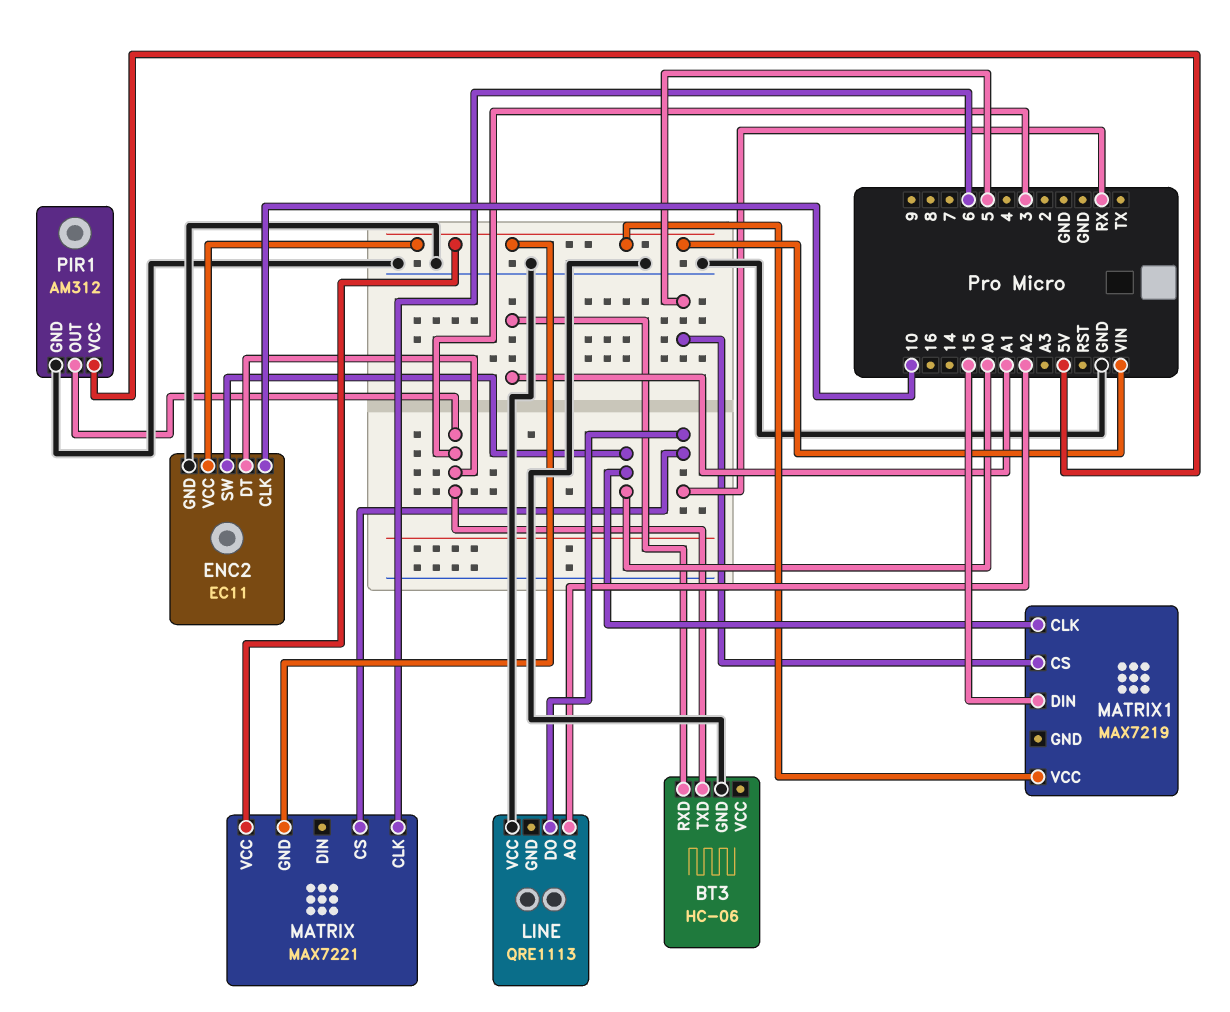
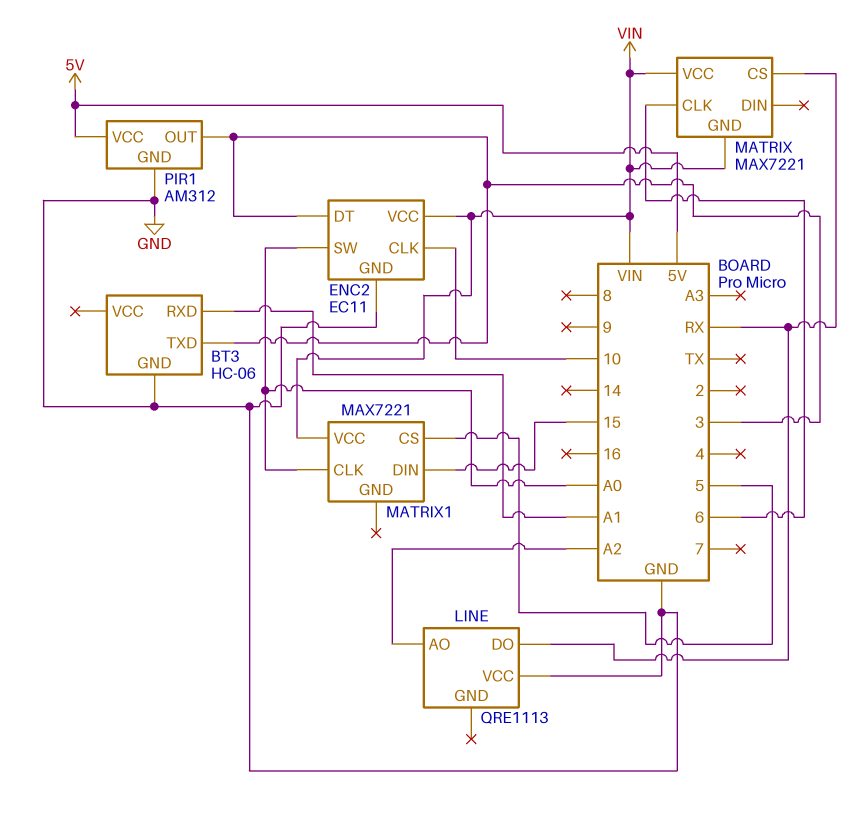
MATRIX1: MAX7219 -> MAX7221

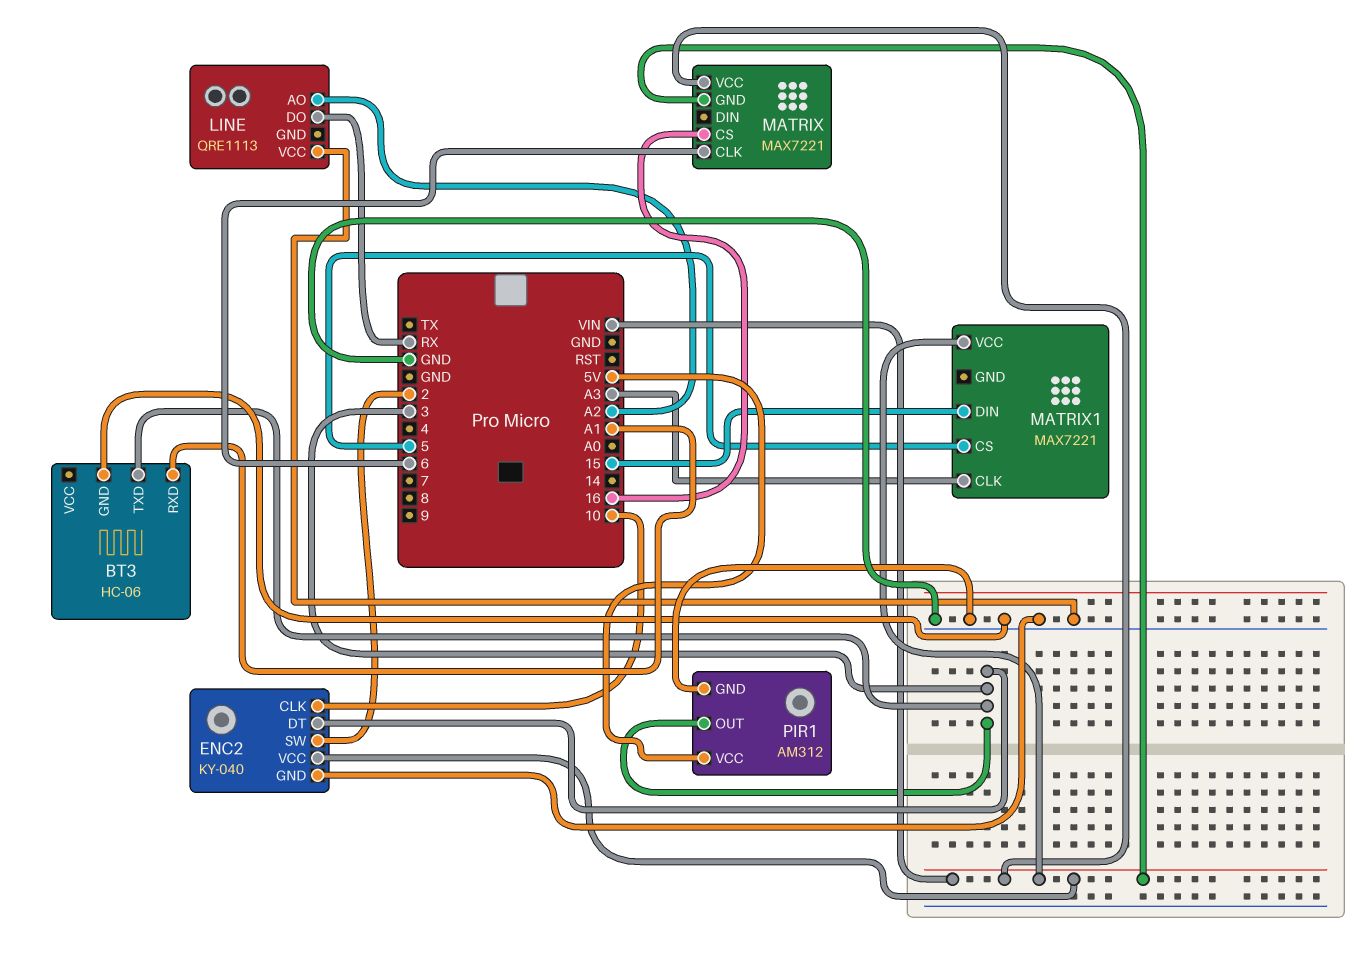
ENC2: EC11 -> KY-040
ENC2 pin SW: A0 -> 2
MATRIX pin CS: RX -> 16
MATRIX1 pin CLK: A0 -> A3

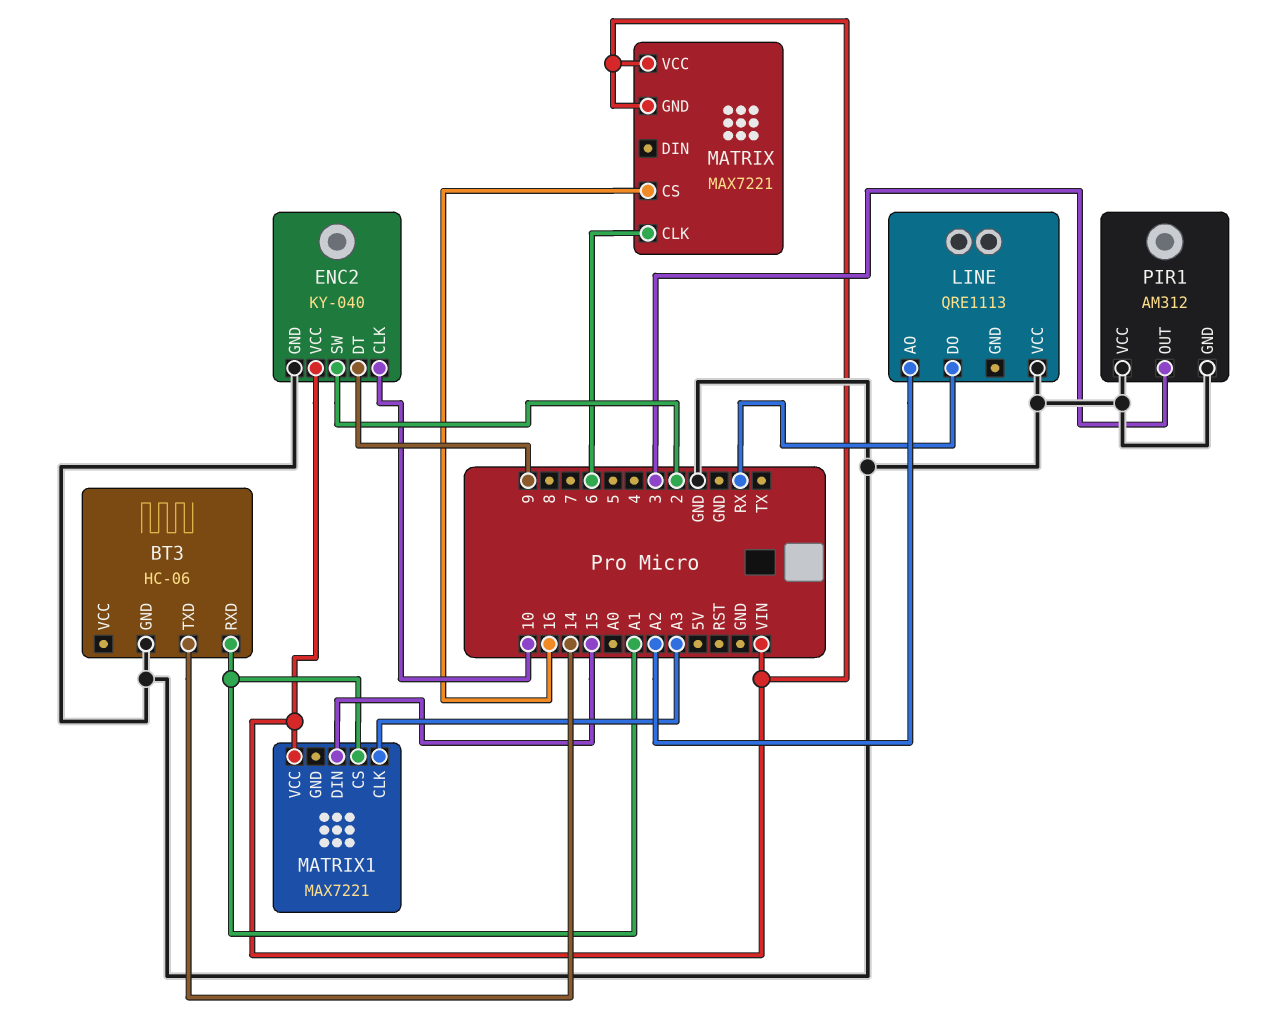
BT3 pin TXD: 3 -> 14
ENC2 pin DT: 3 -> 9
MATRIX1 pin CS: 5 -> A1
PIR1 pin VCC: 5V -> GND

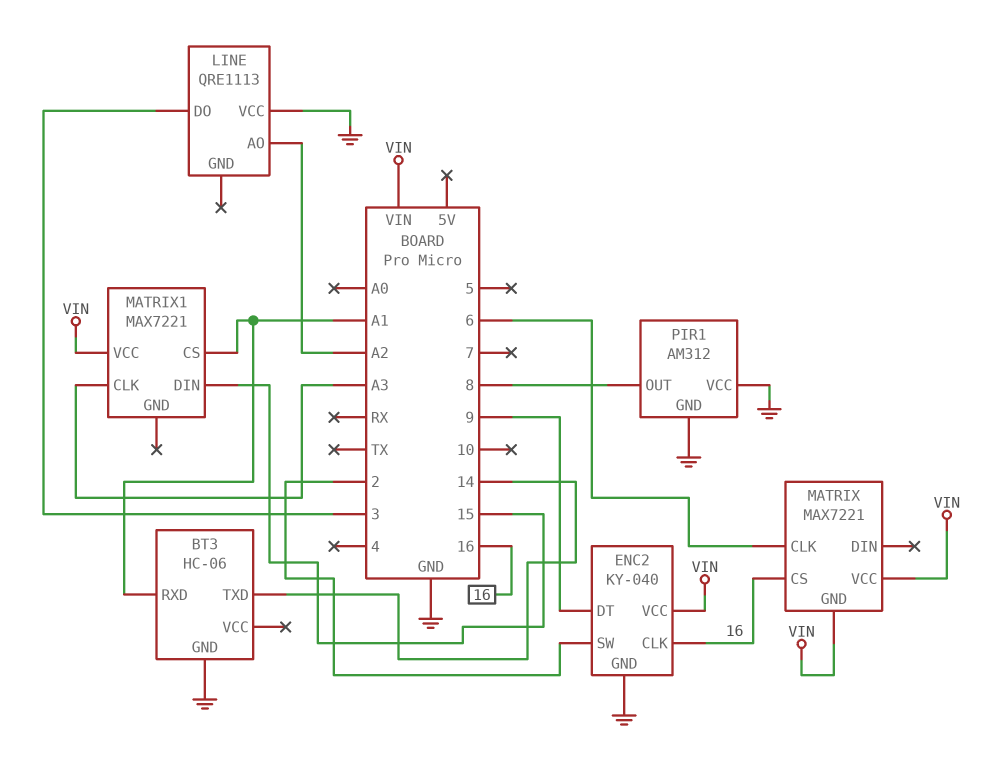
ENC2 pin CLK: 10 -> 16
LINE pin DO: RX -> 3
PIR1 pin OUT: 3 -> 8

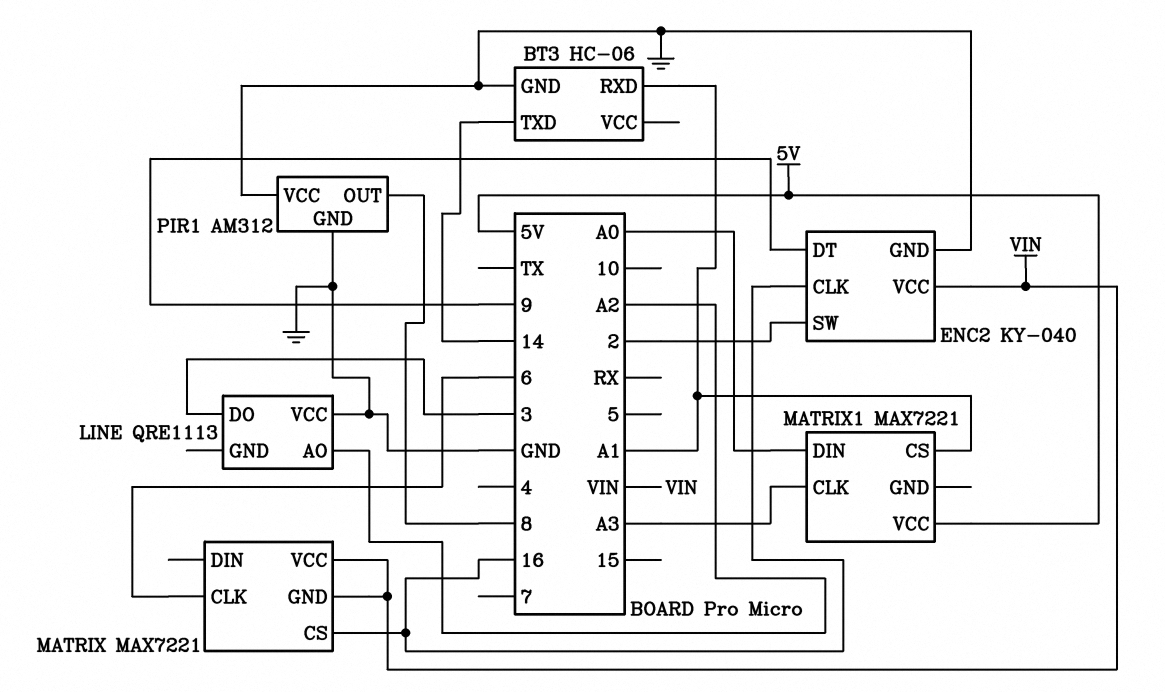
MATRIX1 pin DIN: 15 -> A0
MATRIX1 pin VCC: VIN -> 5V

